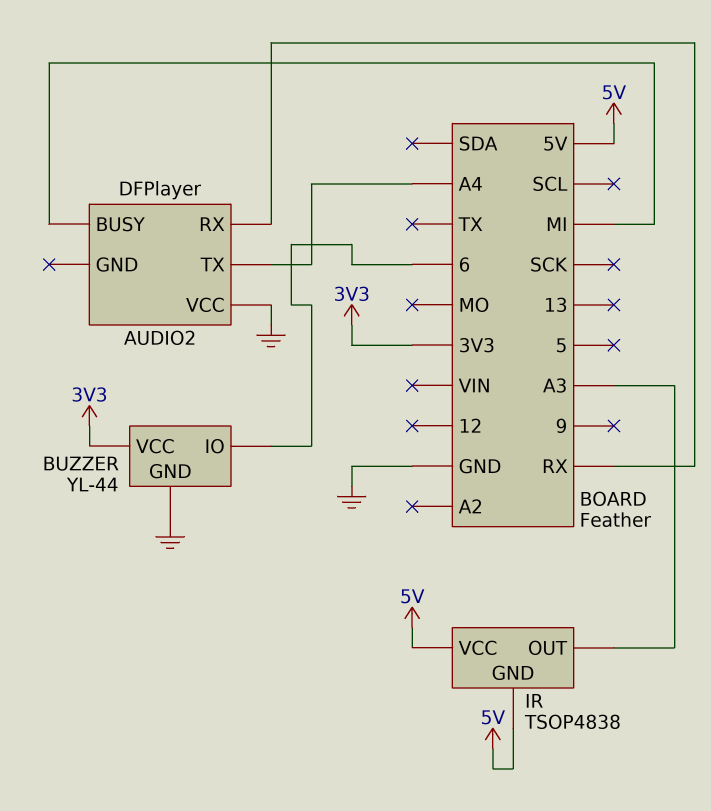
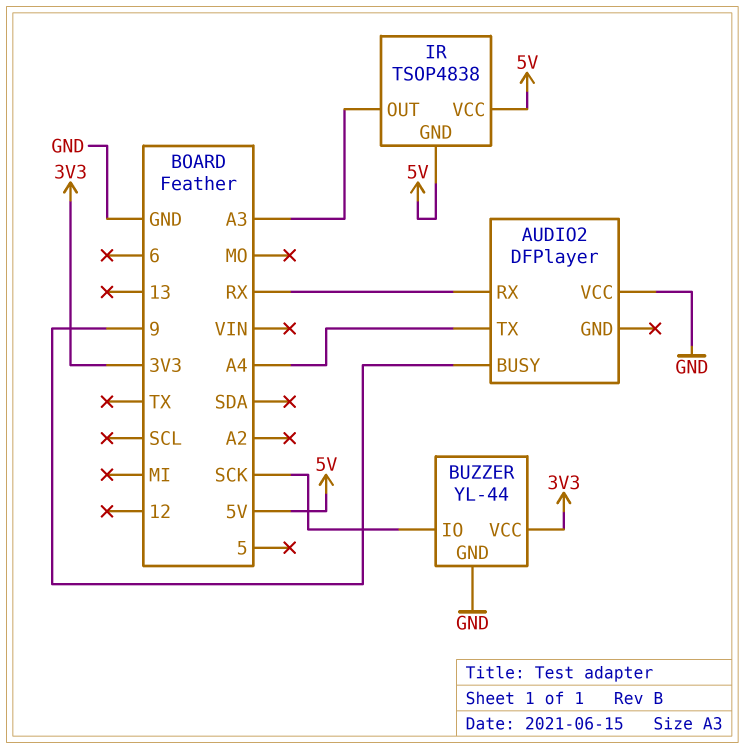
AUDIO2 pin BUSY: MI -> 9
BUZZER pin IO: 6 -> SCK

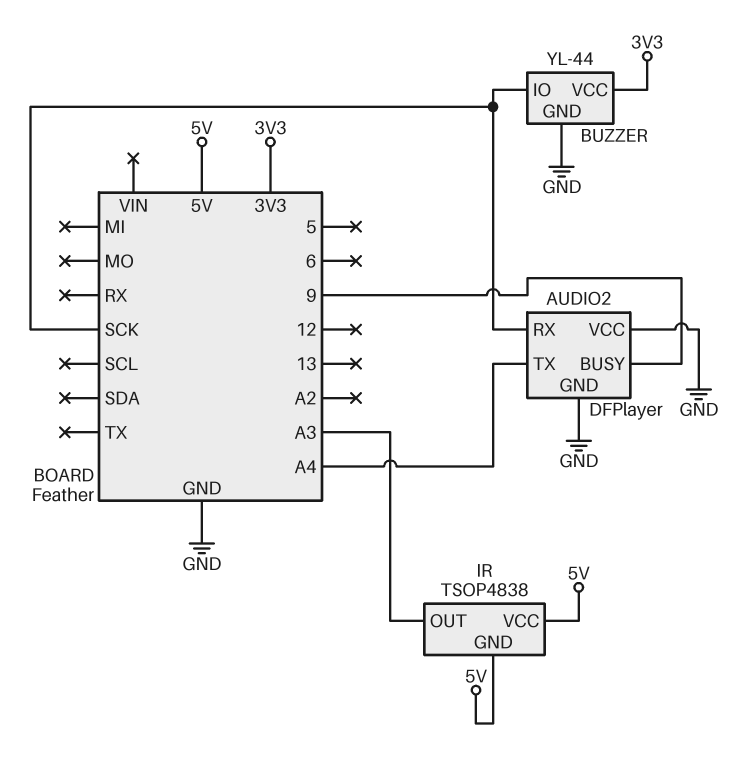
AUDIO2 pin GND: none -> GND
AUDIO2 pin RX: RX -> SCK

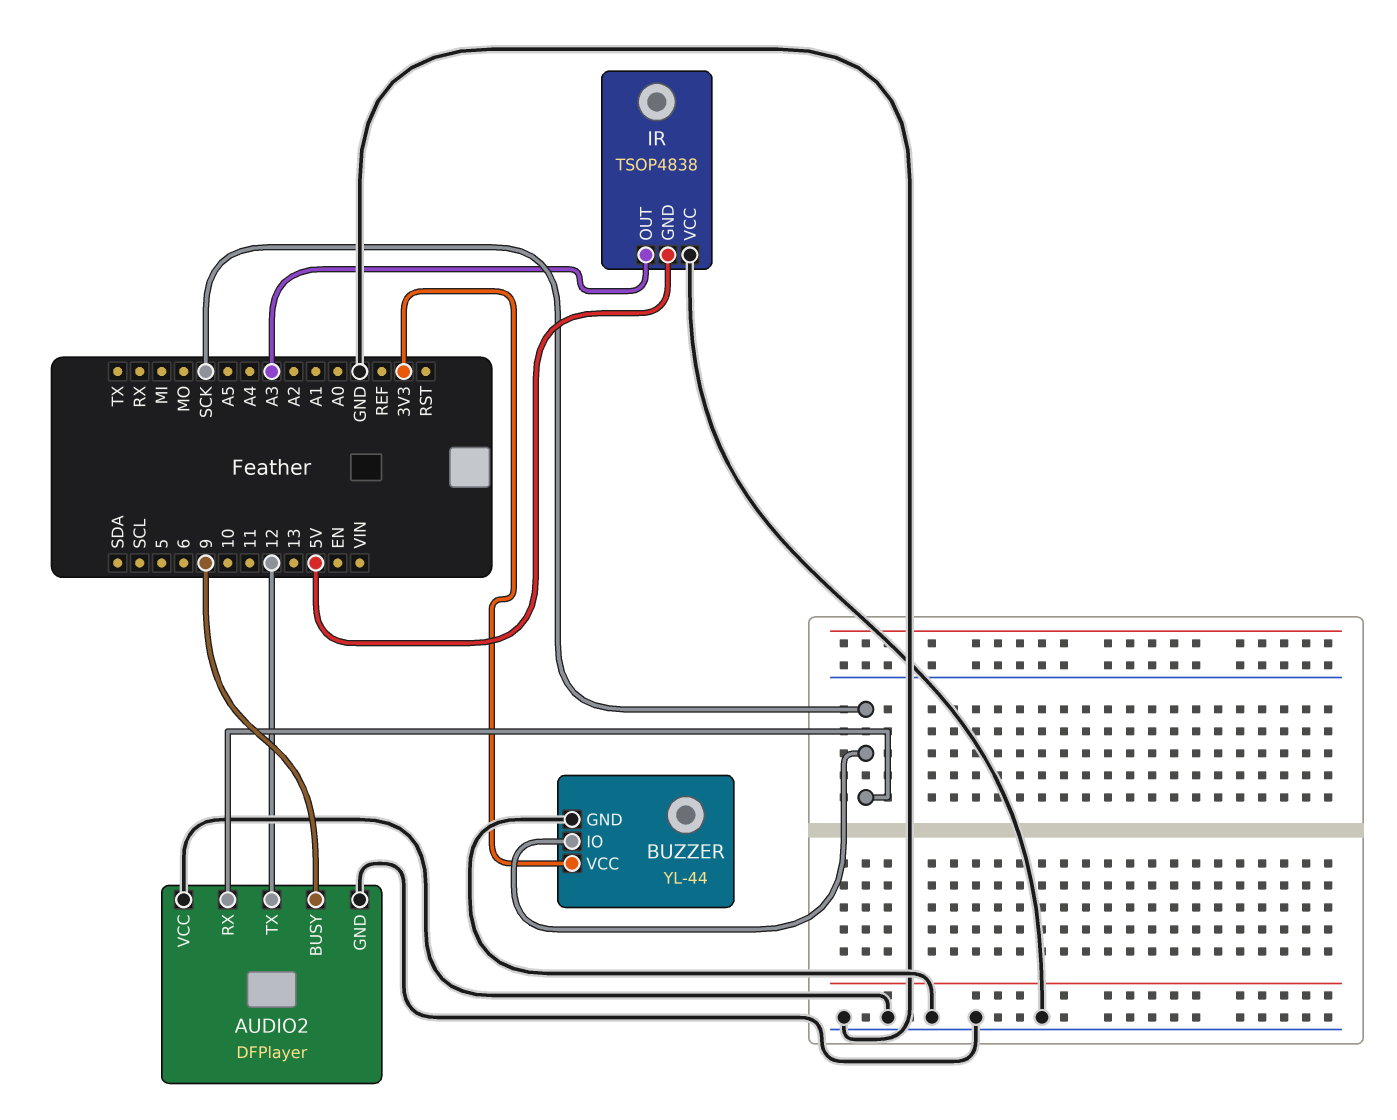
AUDIO2 pin TX: A4 -> 12
IR pin VCC: 5V -> GND

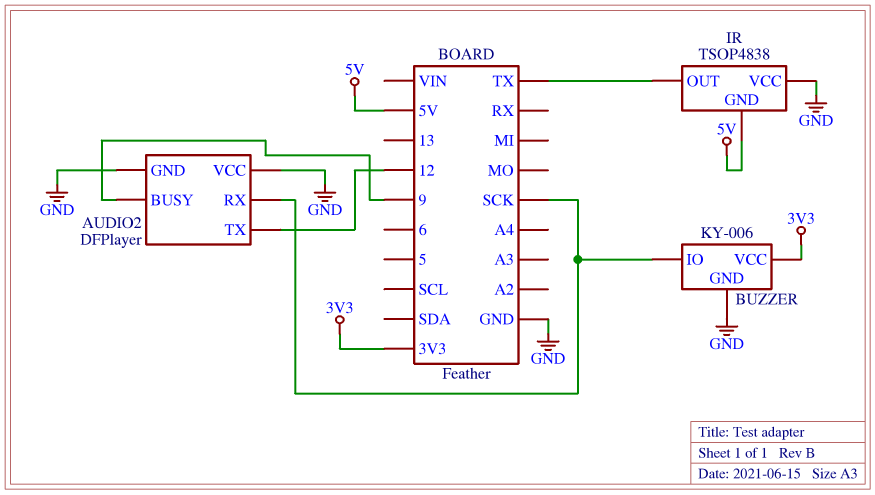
BUZZER: YL-44 -> KY-006
IR pin OUT: A3 -> TX

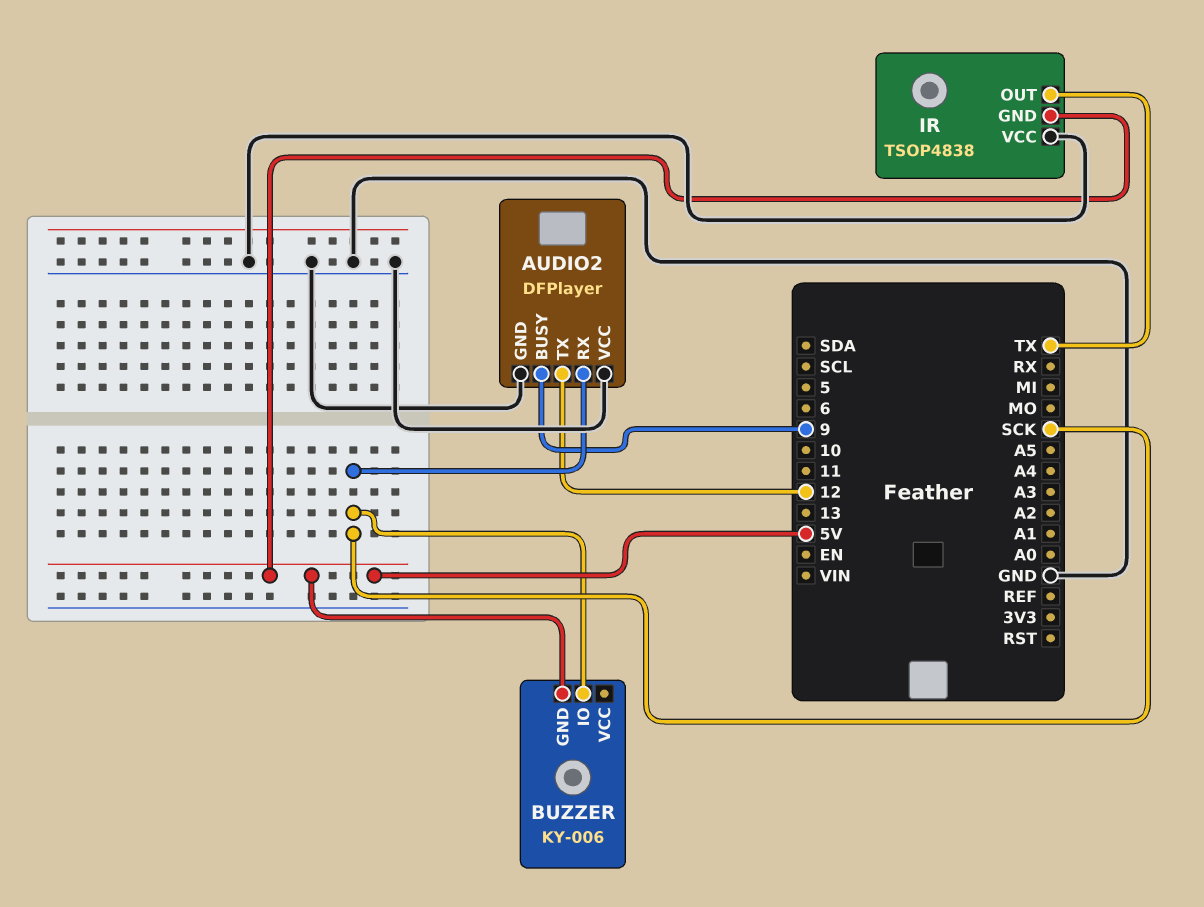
BUZZER pin GND: GND -> 5V
BUZZER pin VCC: 3V3 -> none

